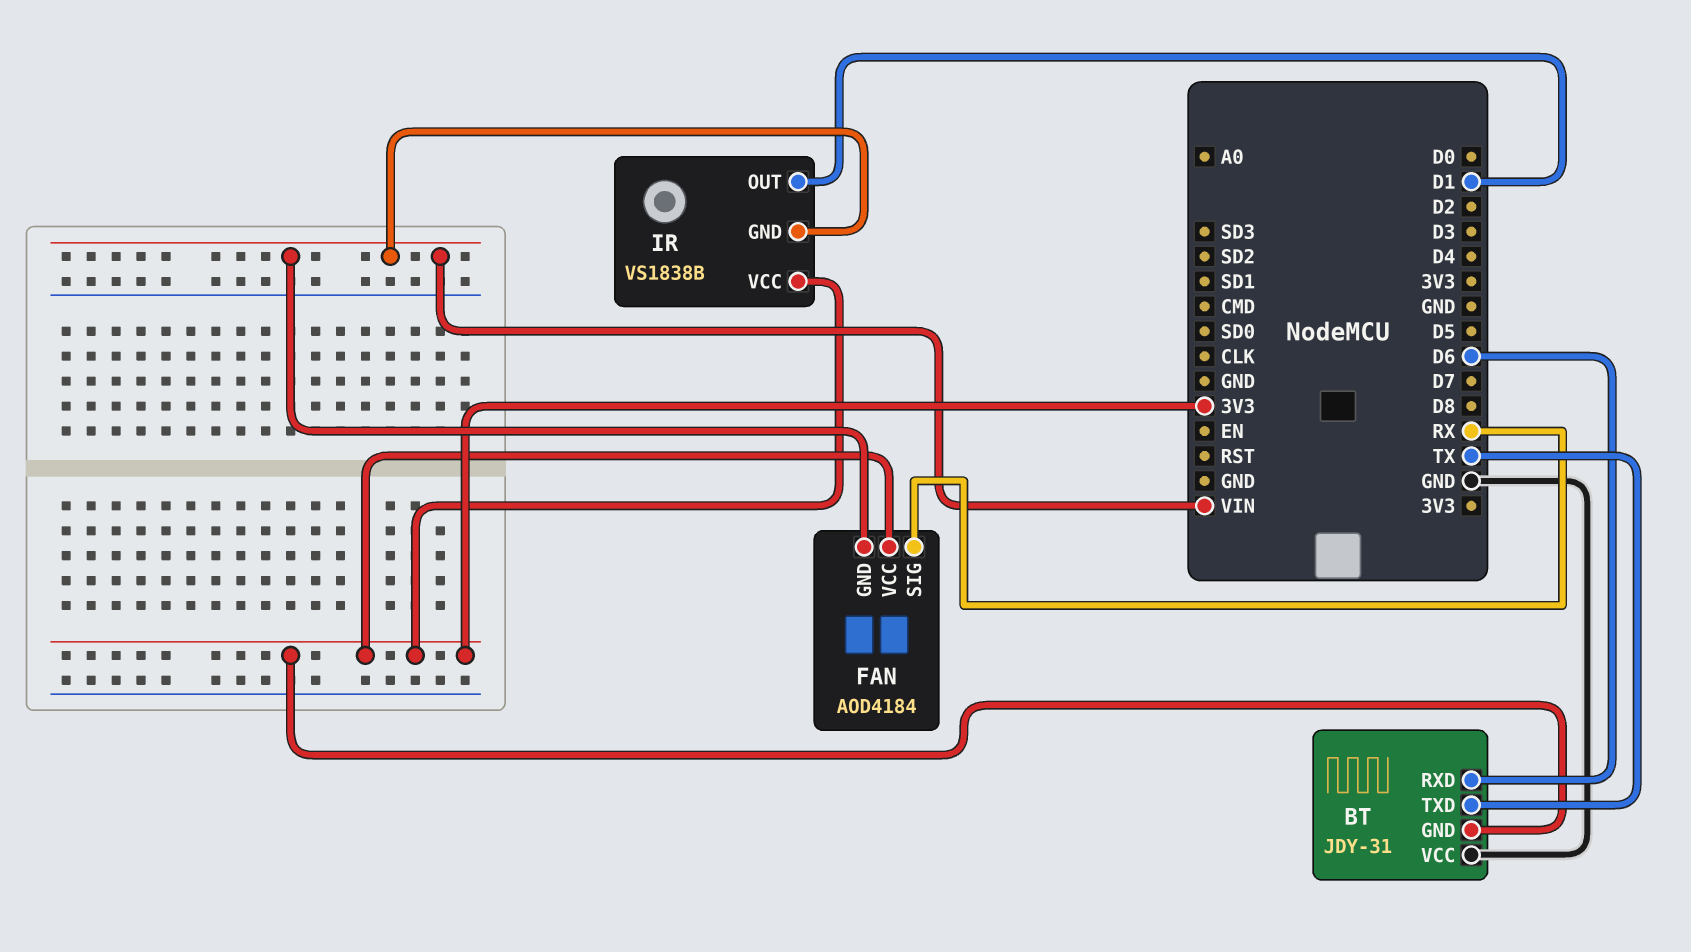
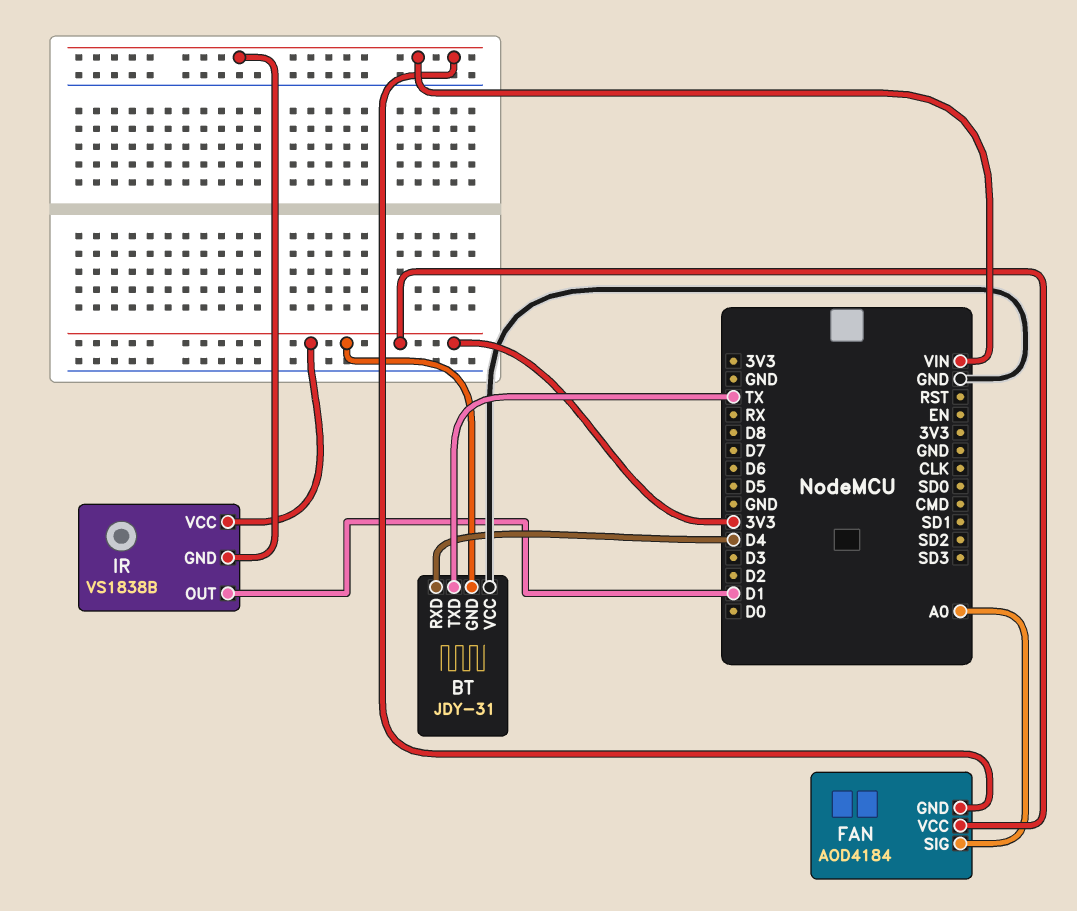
BT pin RXD: D6 -> D4
FAN pin SIG: RX -> A0

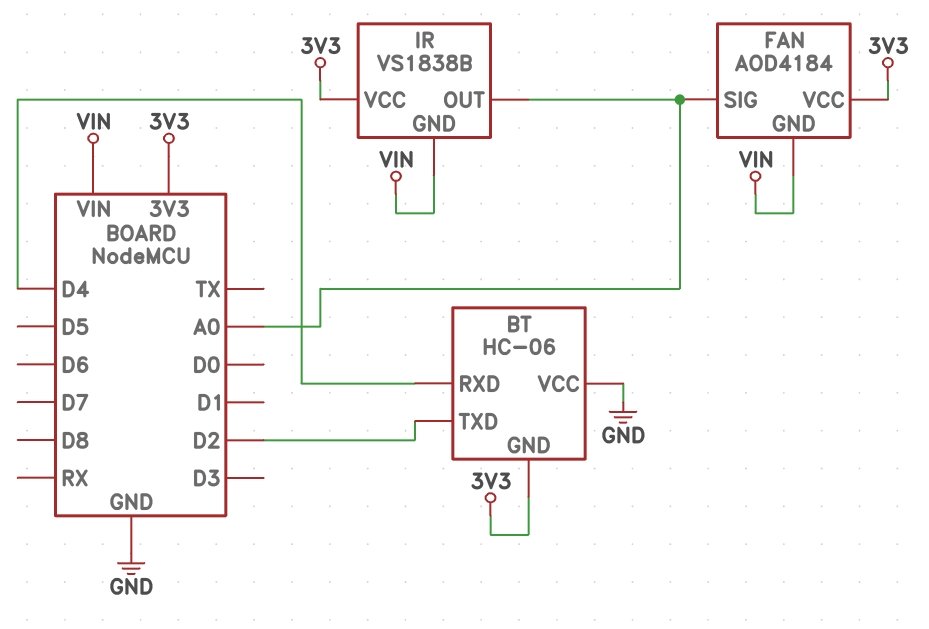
BT: JDY-31 -> HC-06
BT pin TXD: TX -> D2
IR pin OUT: D1 -> A0

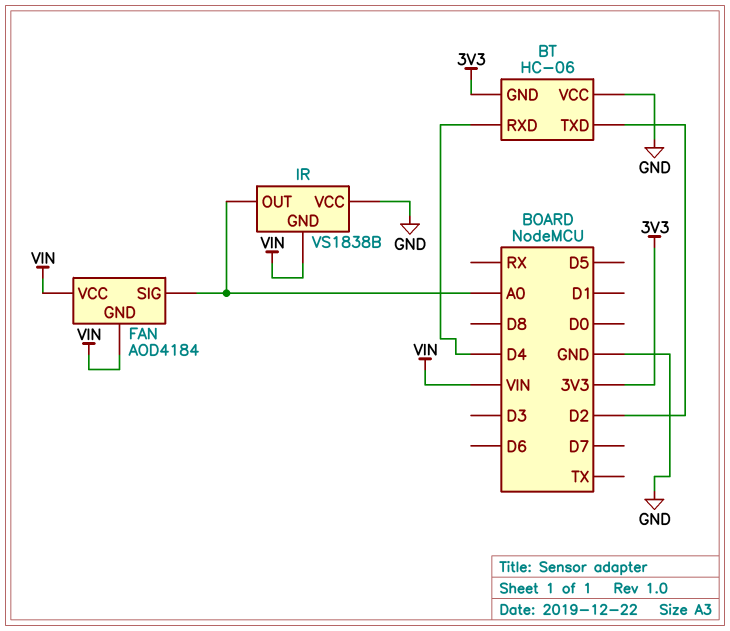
FAN pin VCC: 3V3 -> VIN
IR pin VCC: 3V3 -> GND

